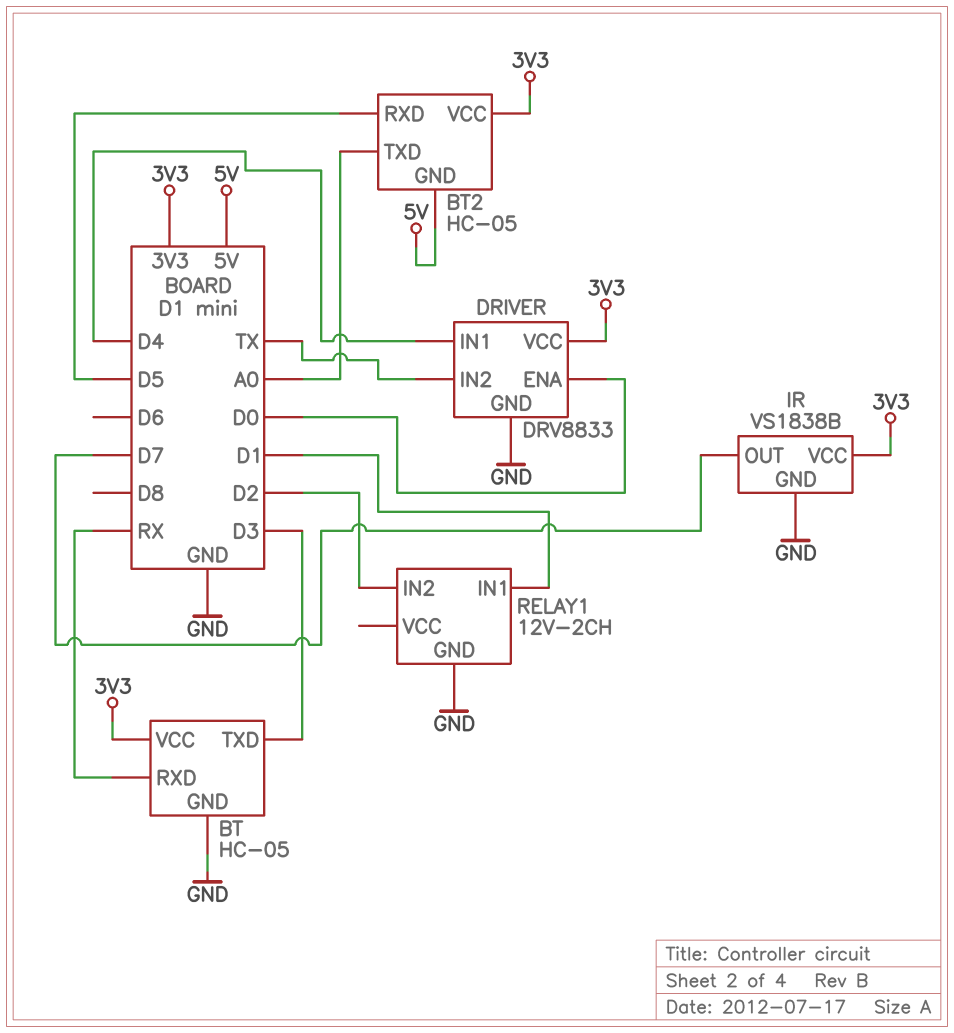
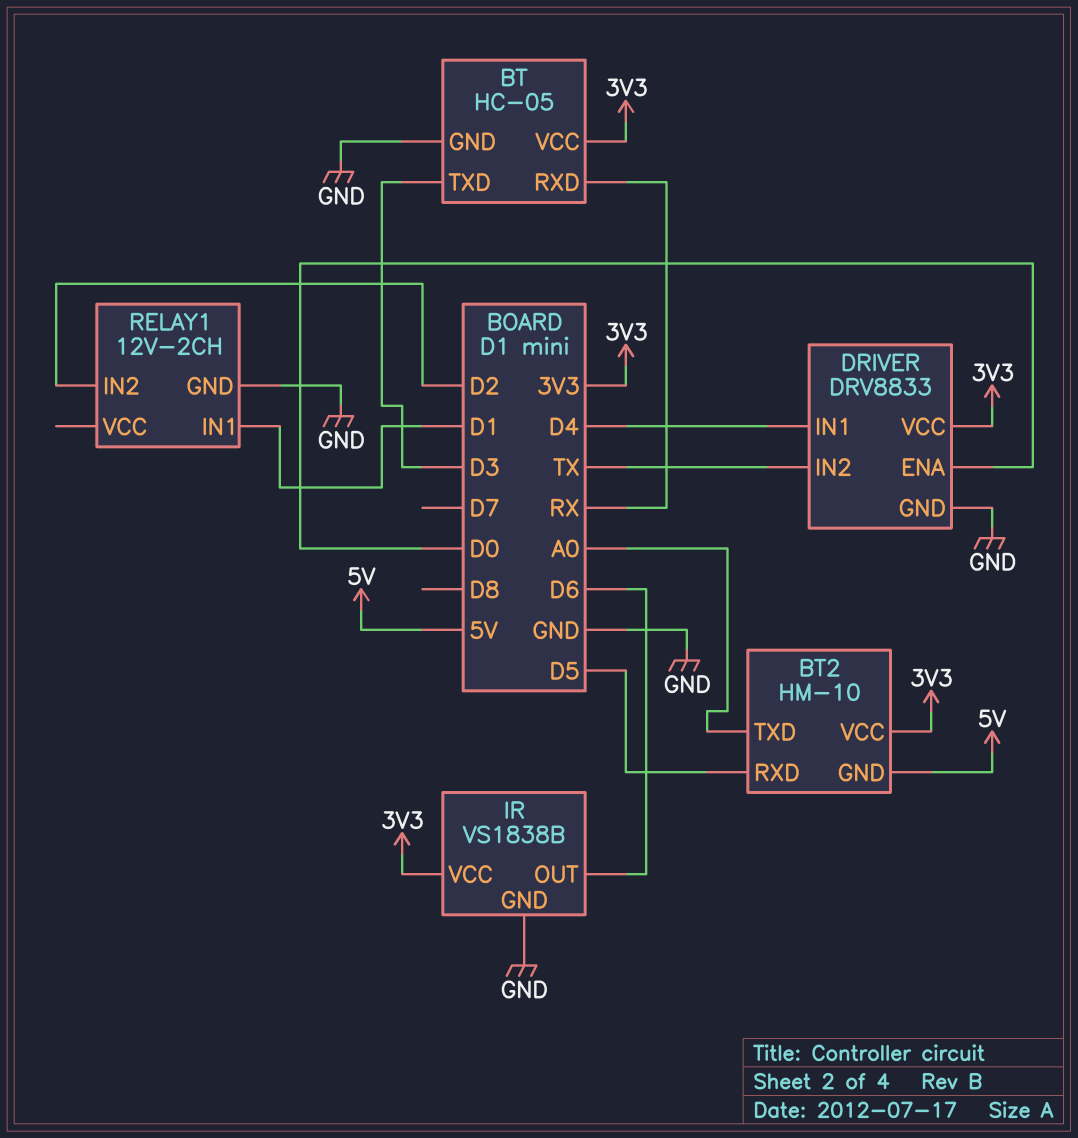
BT2: HC-05 -> HM-10
IR pin OUT: D7 -> D6

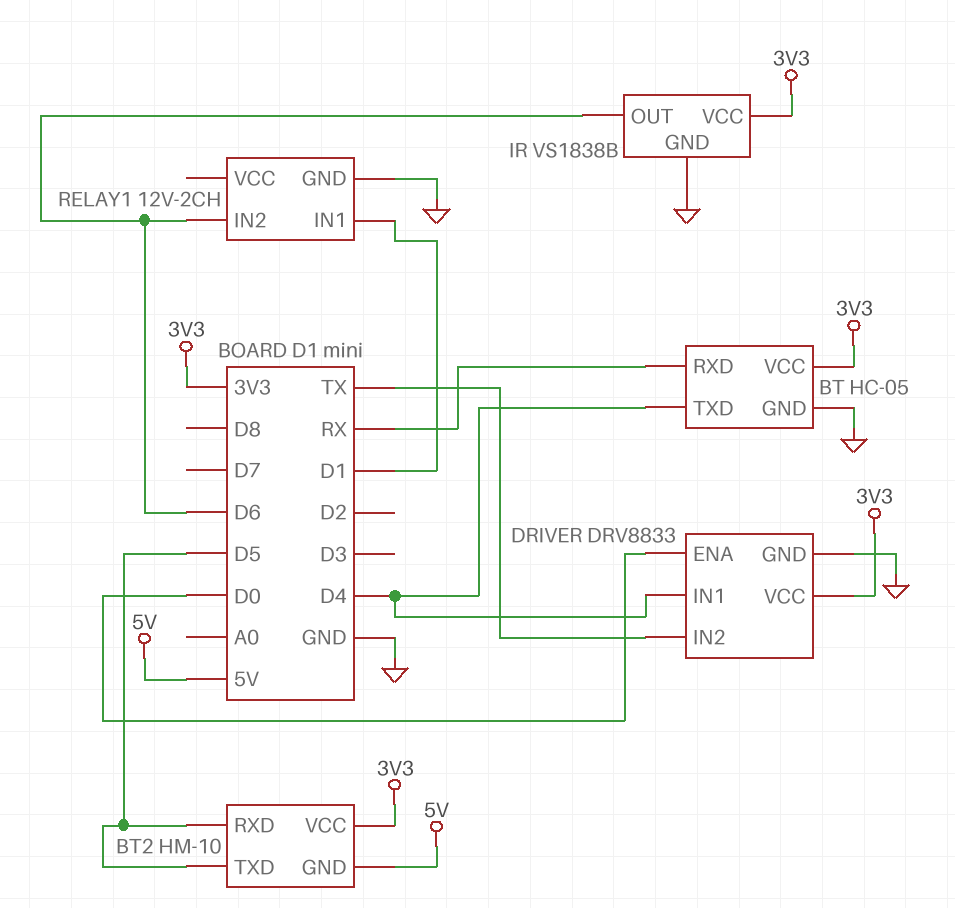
BT pin TXD: D3 -> D4
BT2 pin TXD: A0 -> D5
RELAY1 pin IN2: D2 -> D6

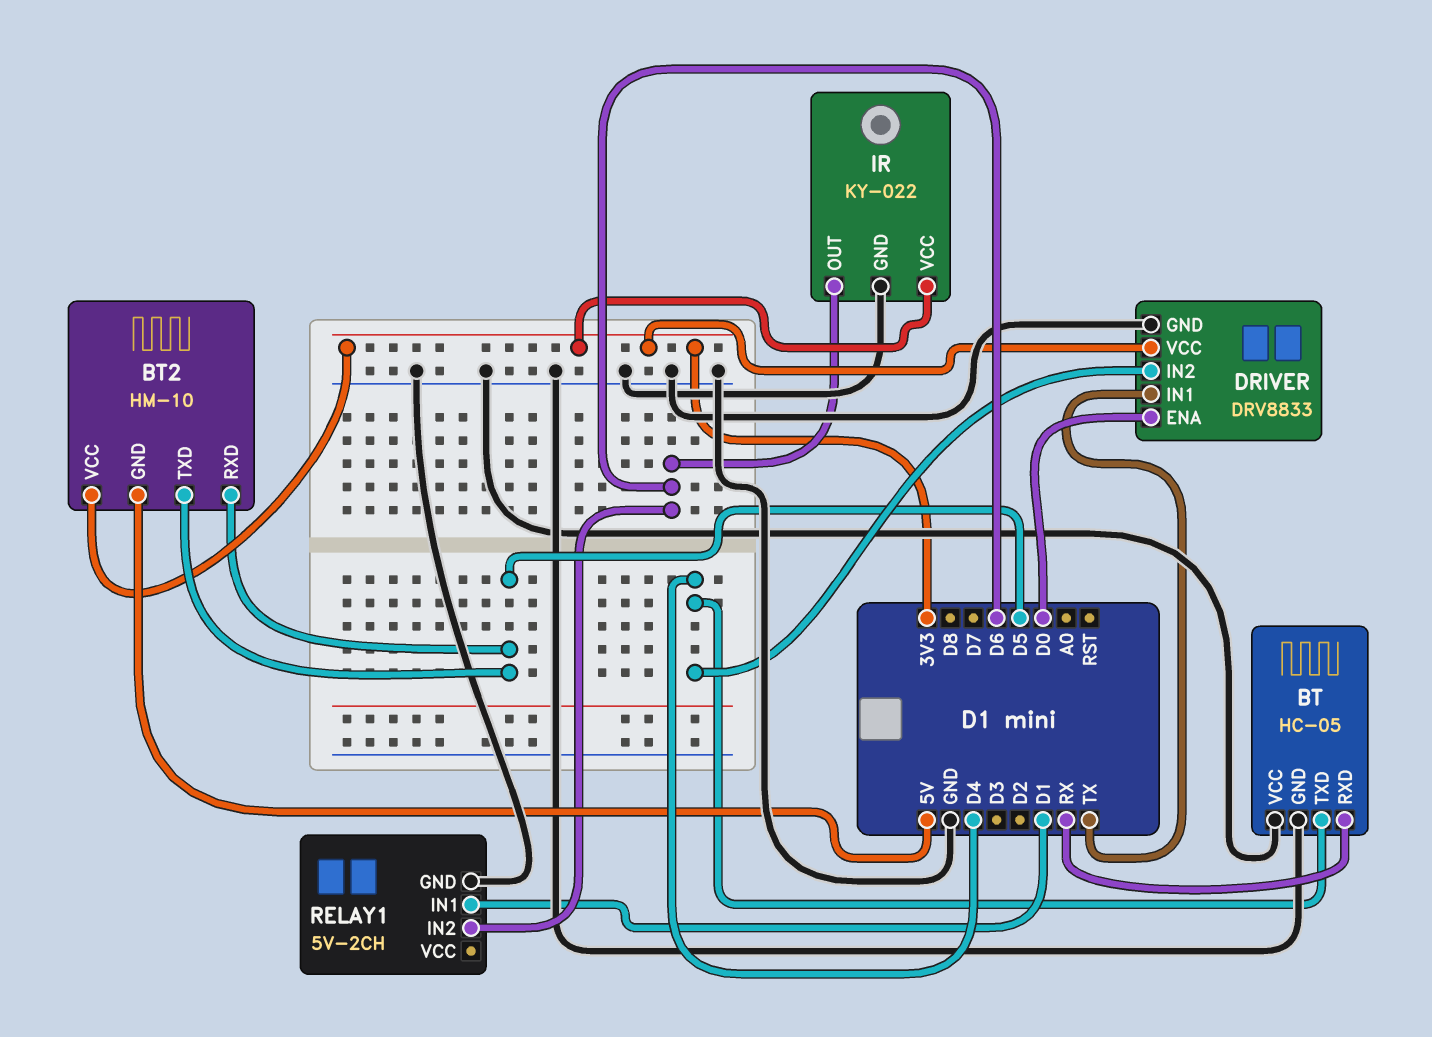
BT pin VCC: 3V3 -> GND
DRIVER pin IN1: D4 -> TX
DRIVER pin IN2: TX -> D4
IR: VS1838B -> KY-022
RELAY1: 12V-2CH -> 5V-2CH

